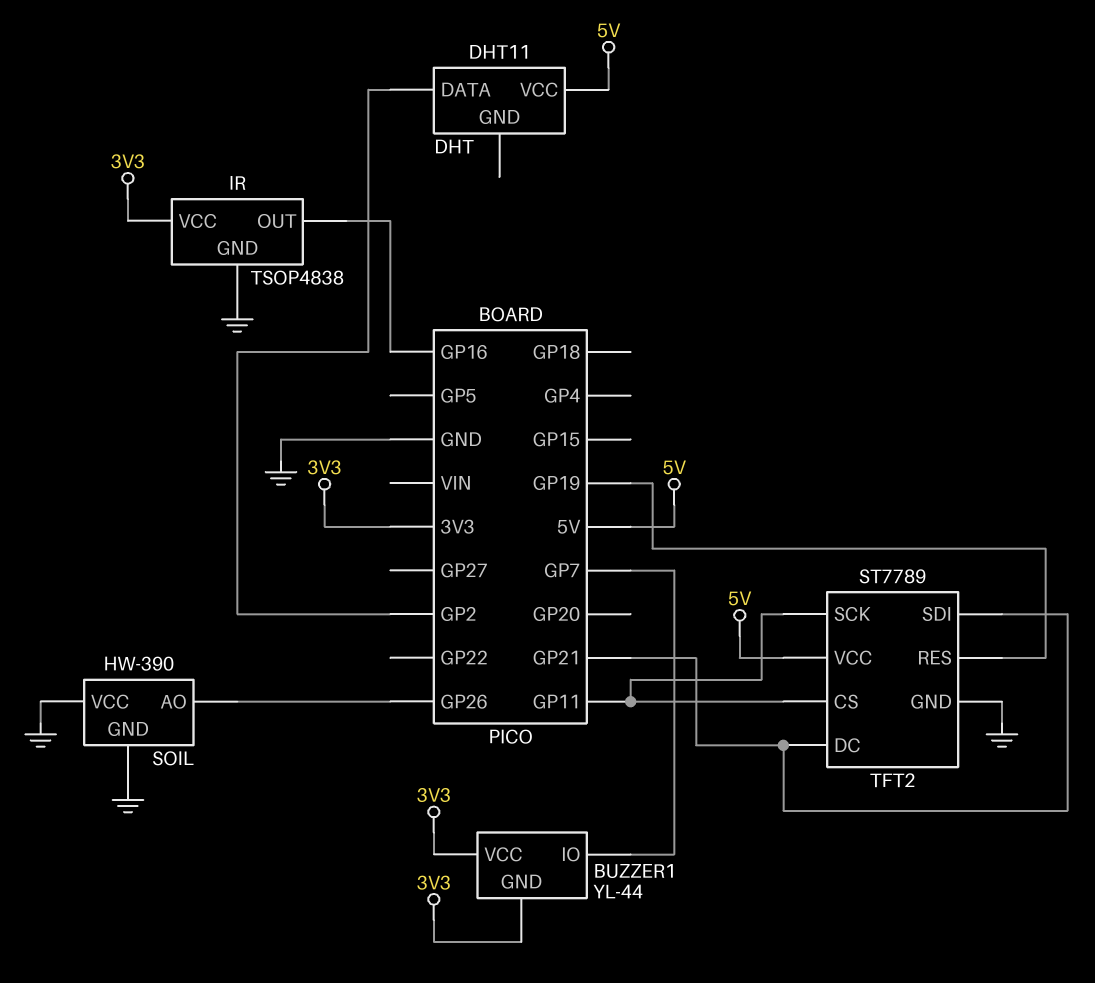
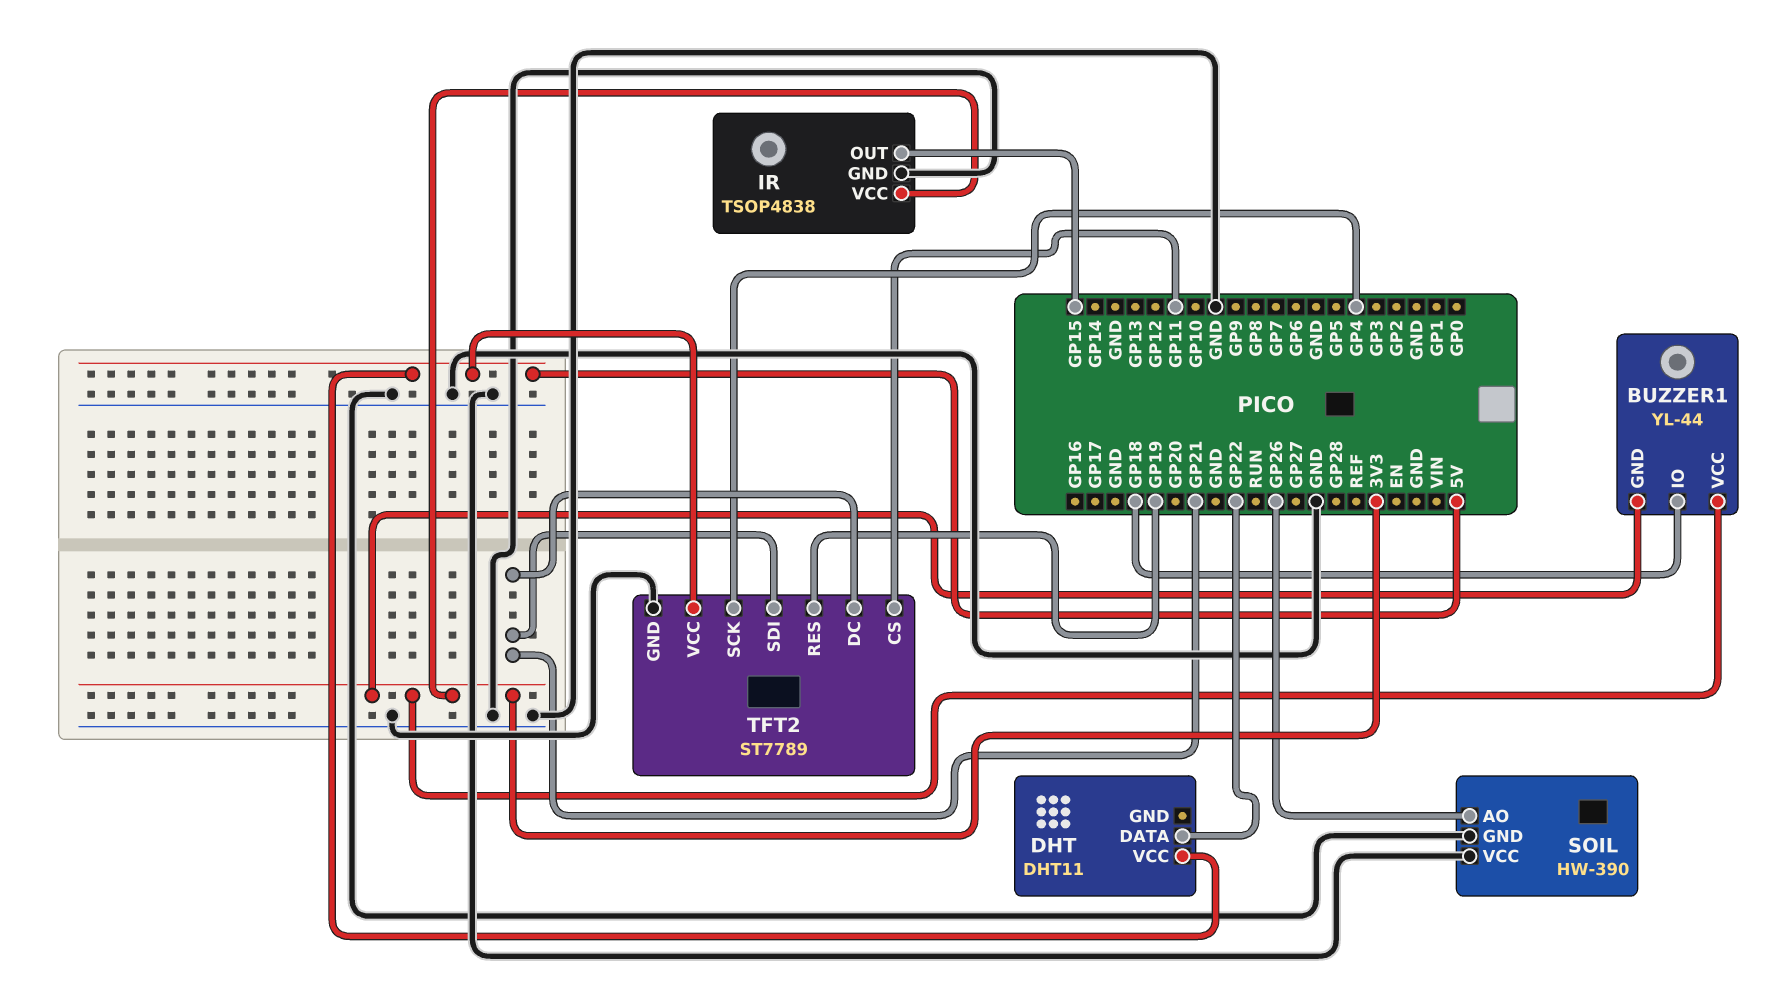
BUZZER1 pin IO: GP7 -> GP18
DHT pin DATA: GP2 -> GP22
IR pin OUT: GP16 -> GP15
TFT2 pin SCK: GP11 -> GP4

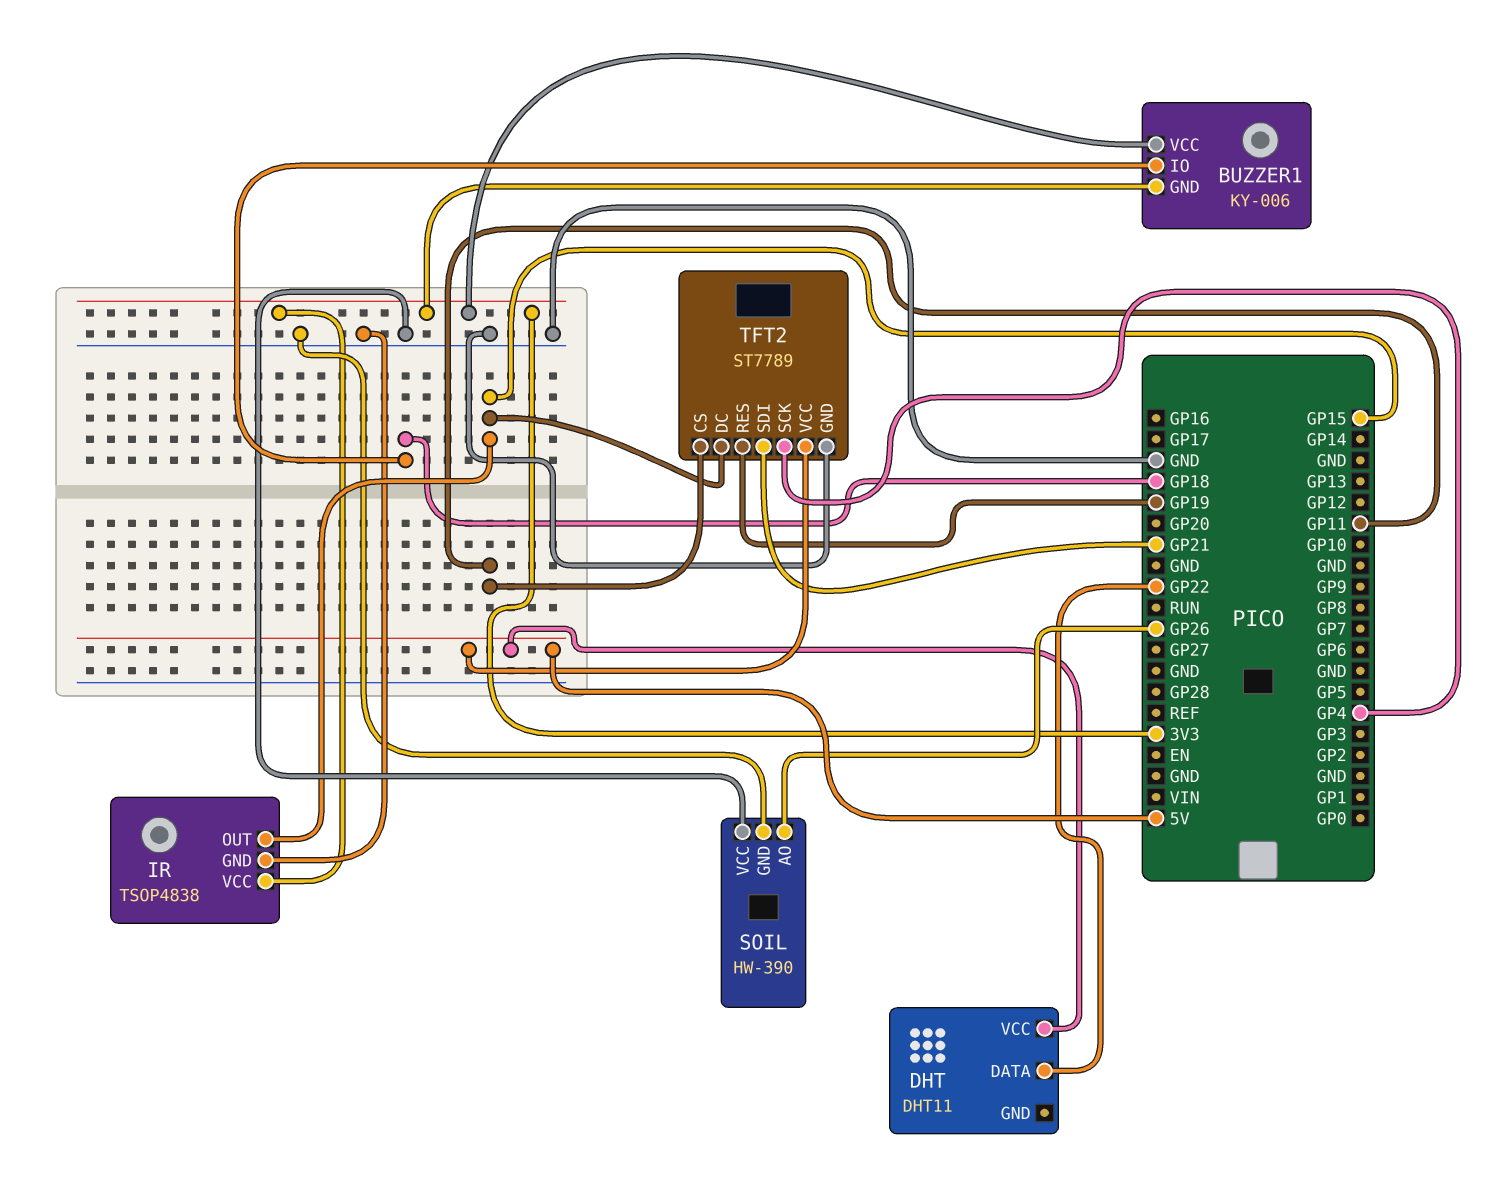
BUZZER1: YL-44 -> KY-006
TFT2 pin DC: GP21 -> GP15

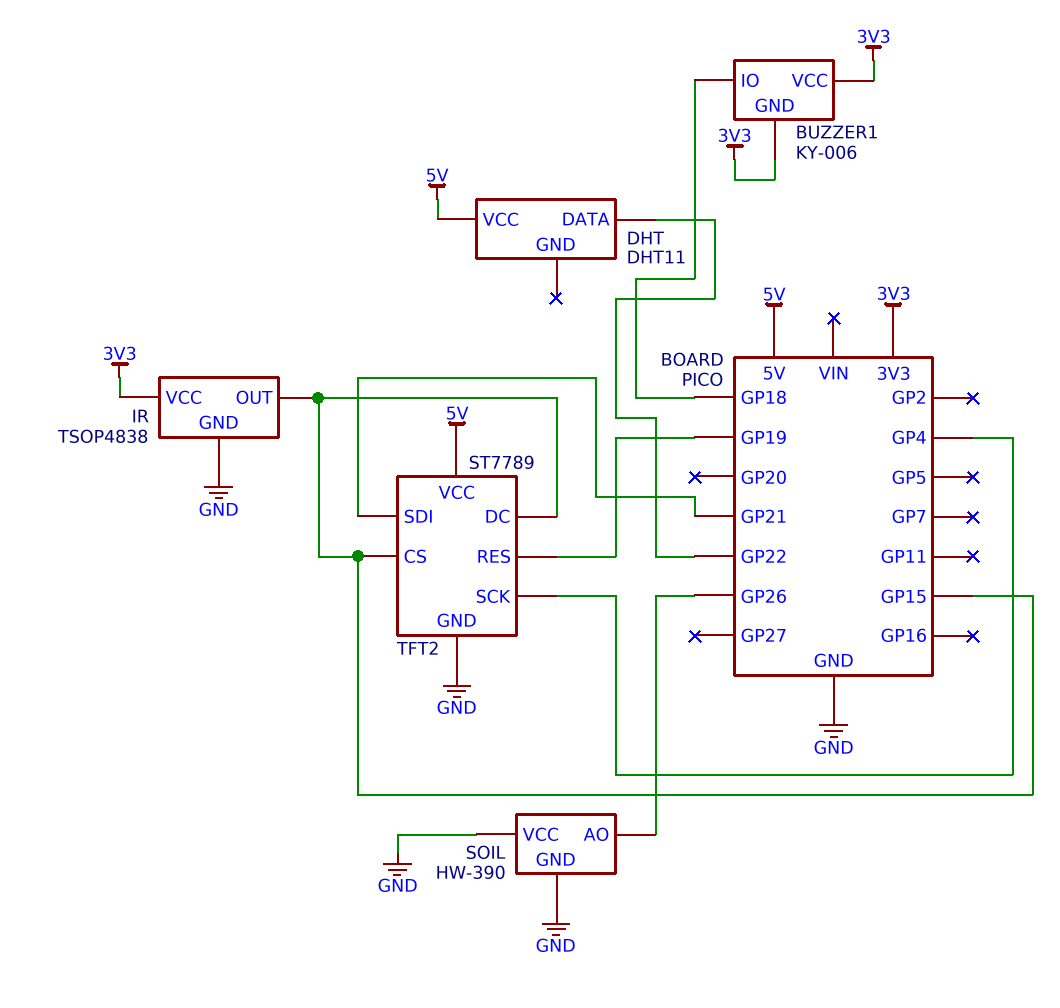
TFT2 pin CS: GP11 -> GP15

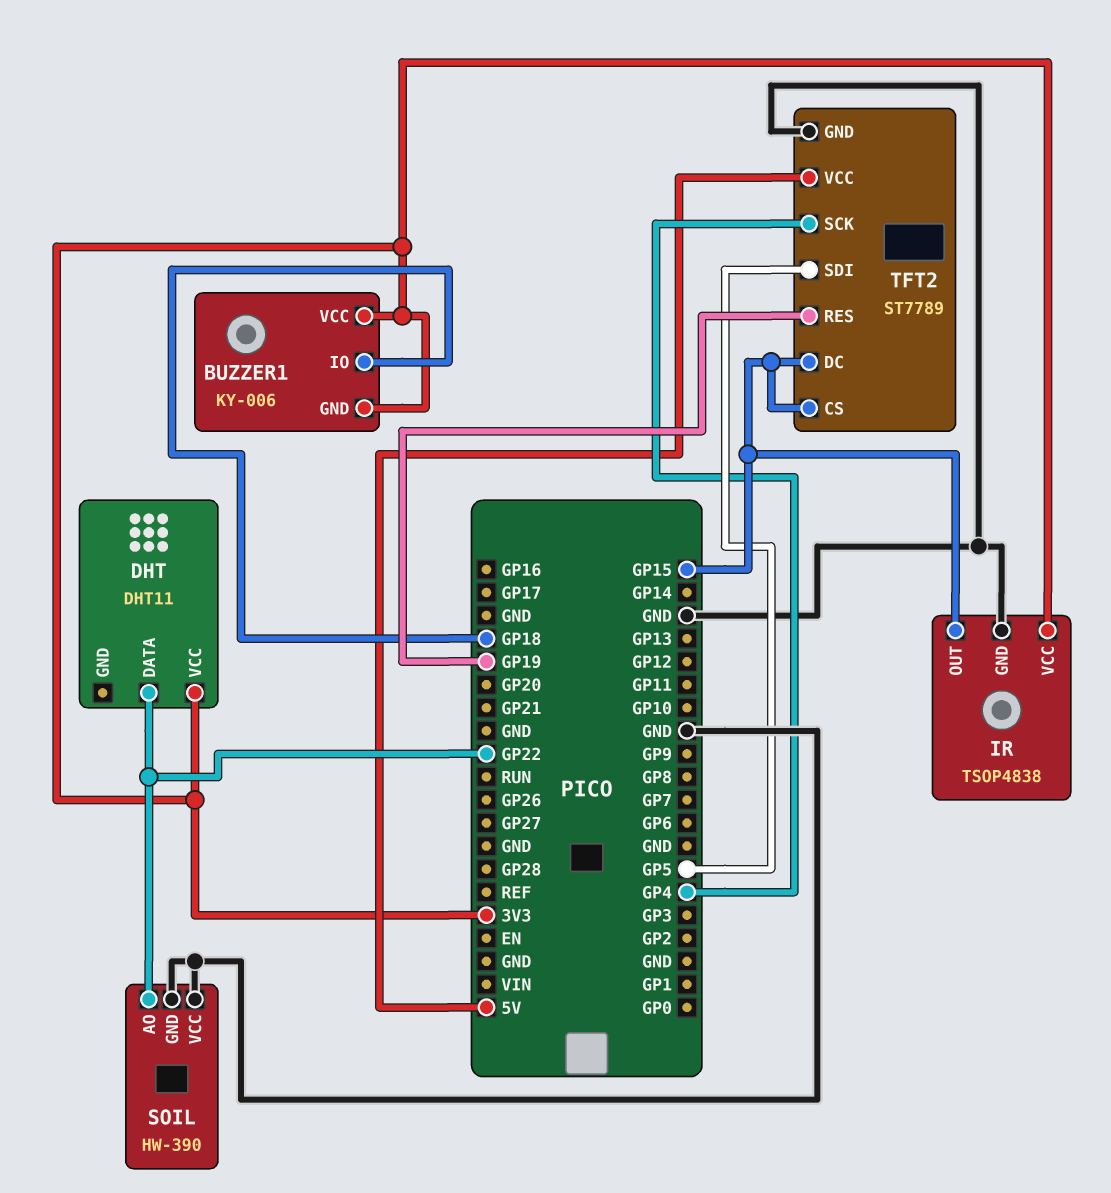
DHT pin VCC: 5V -> 3V3
SOIL pin AO: GP26 -> GP22
TFT2 pin SDI: GP21 -> GP5

